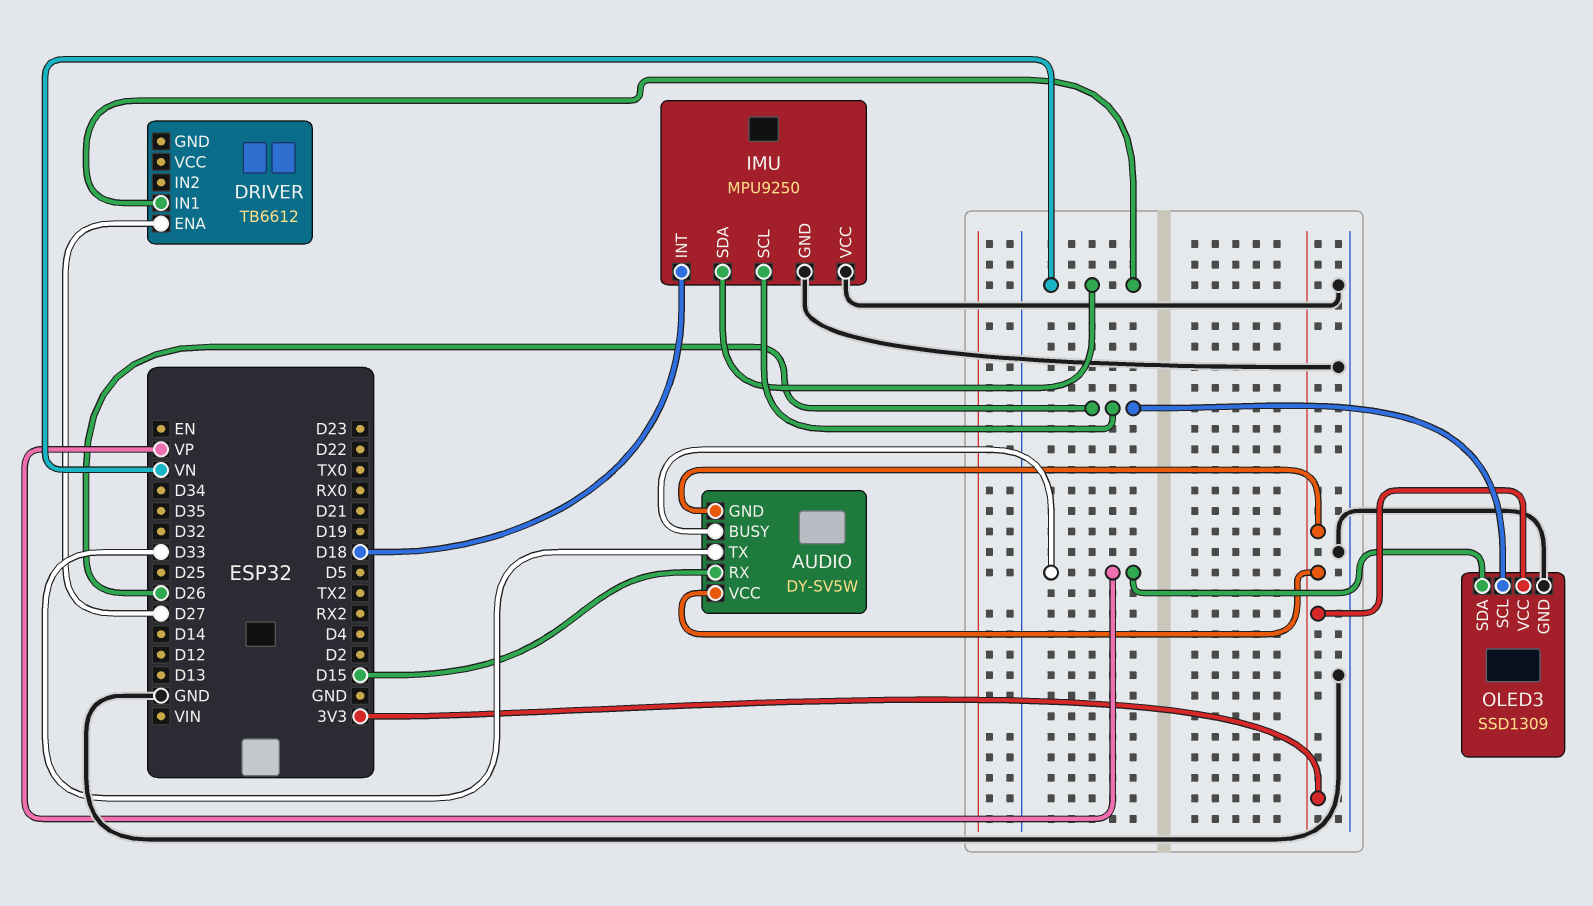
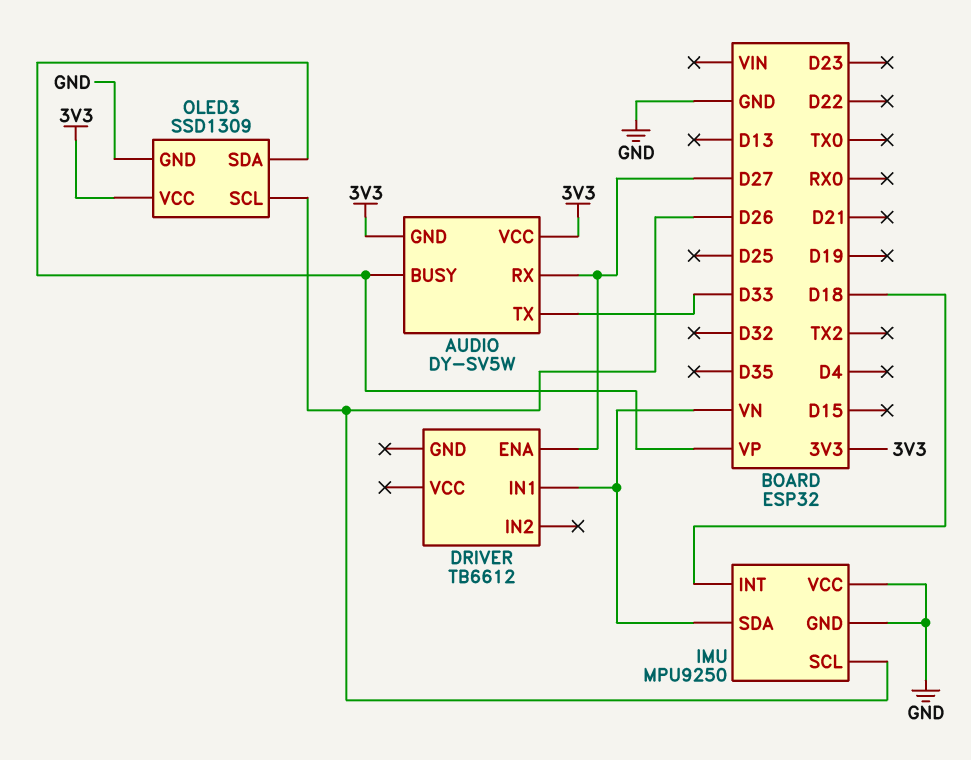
AUDIO pin RX: D15 -> D27

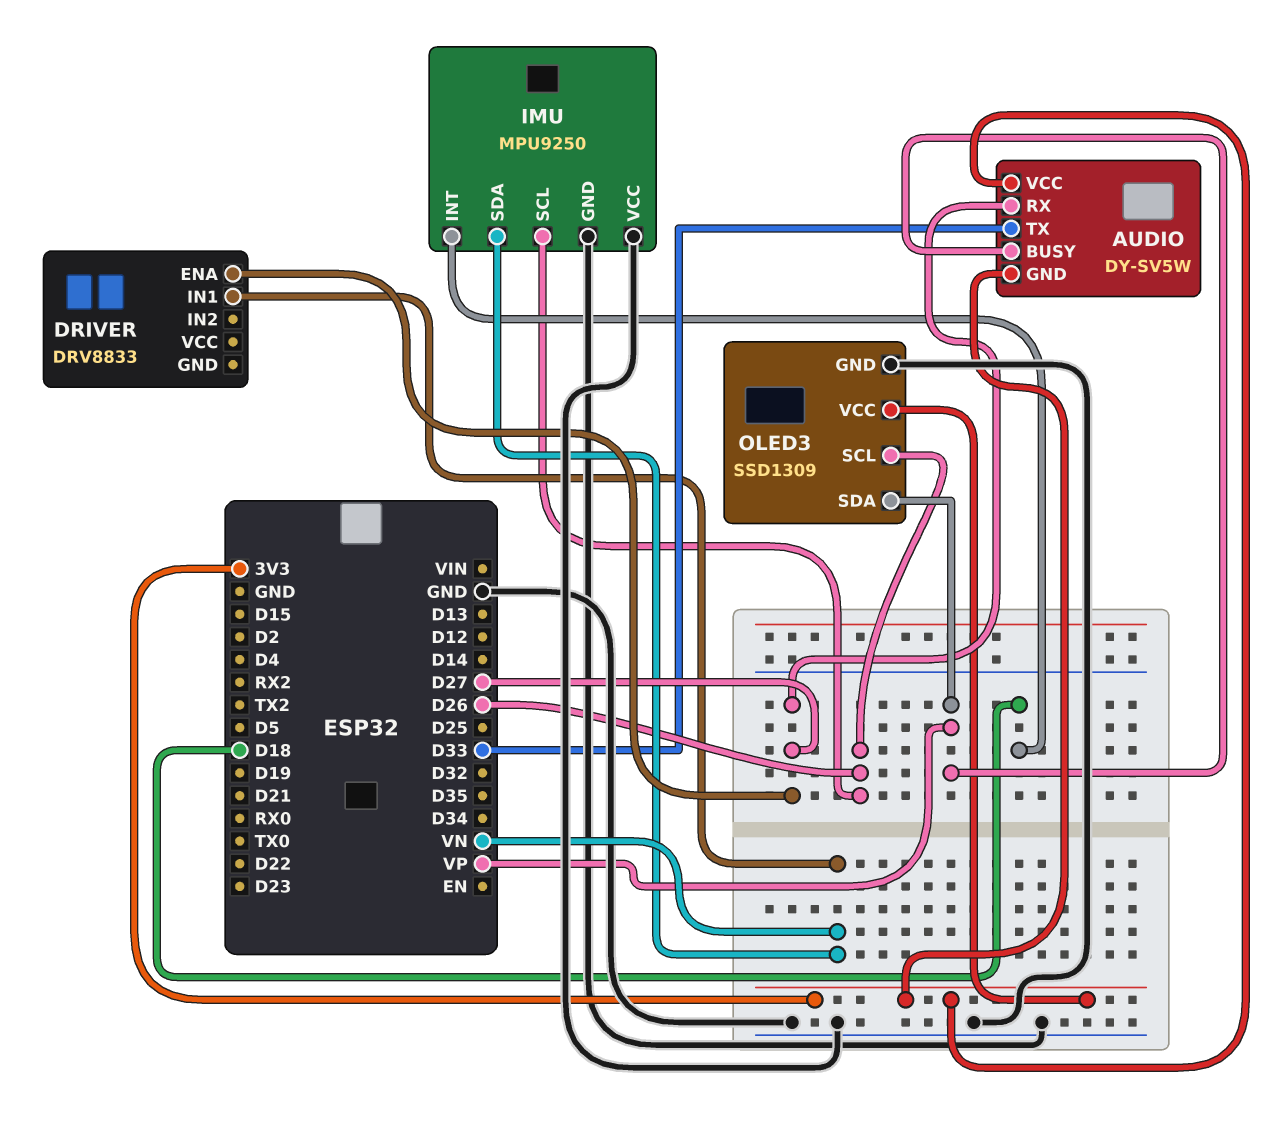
DRIVER: TB6612 -> DRV8833

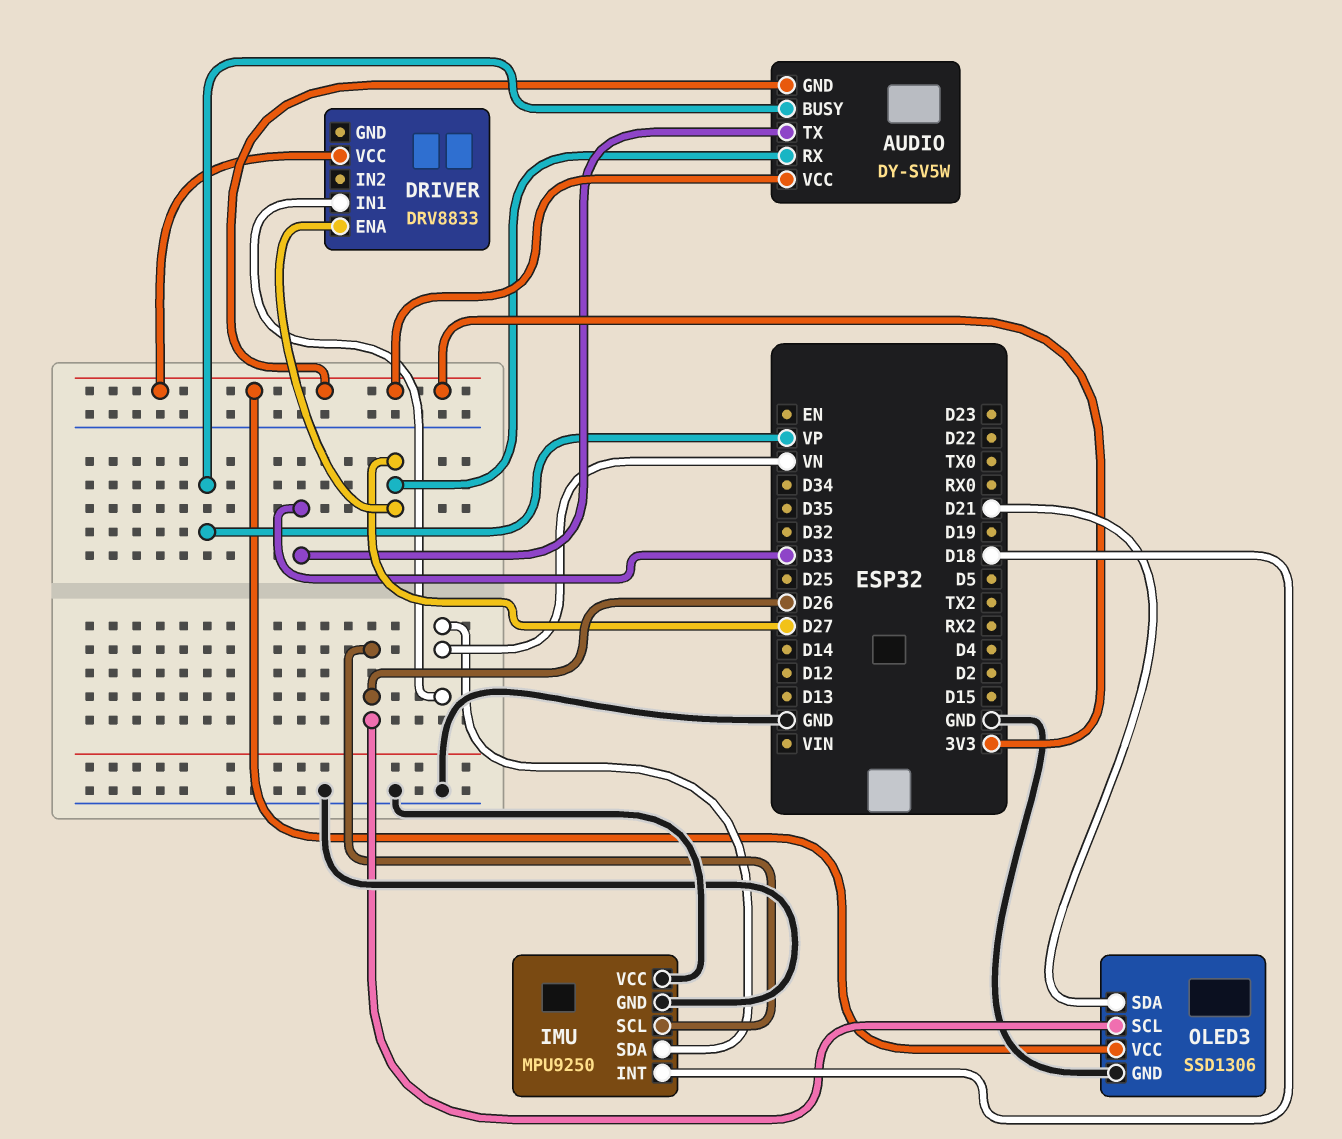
DRIVER pin VCC: none -> 3V3
OLED3: SSD1309 -> SSD1306
OLED3 pin SDA: VP -> D21

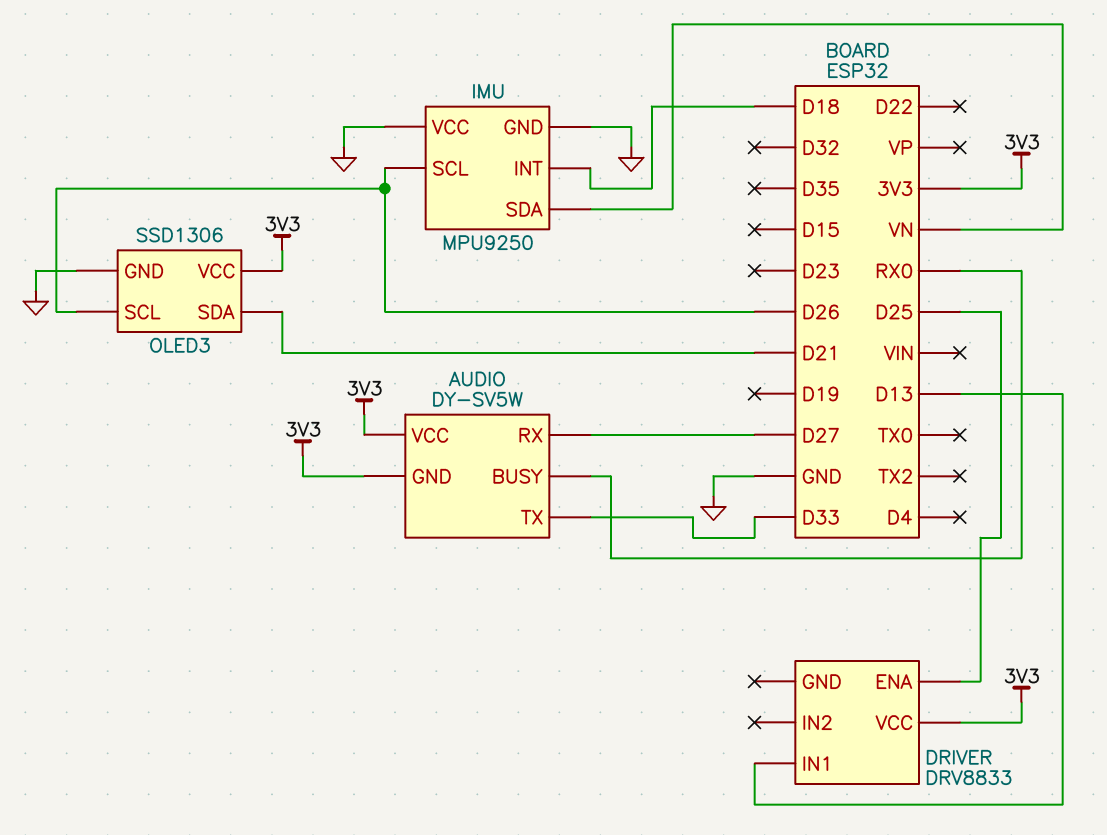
AUDIO pin BUSY: VP -> RX0
DRIVER pin ENA: D27 -> D25
DRIVER pin IN1: VN -> D13

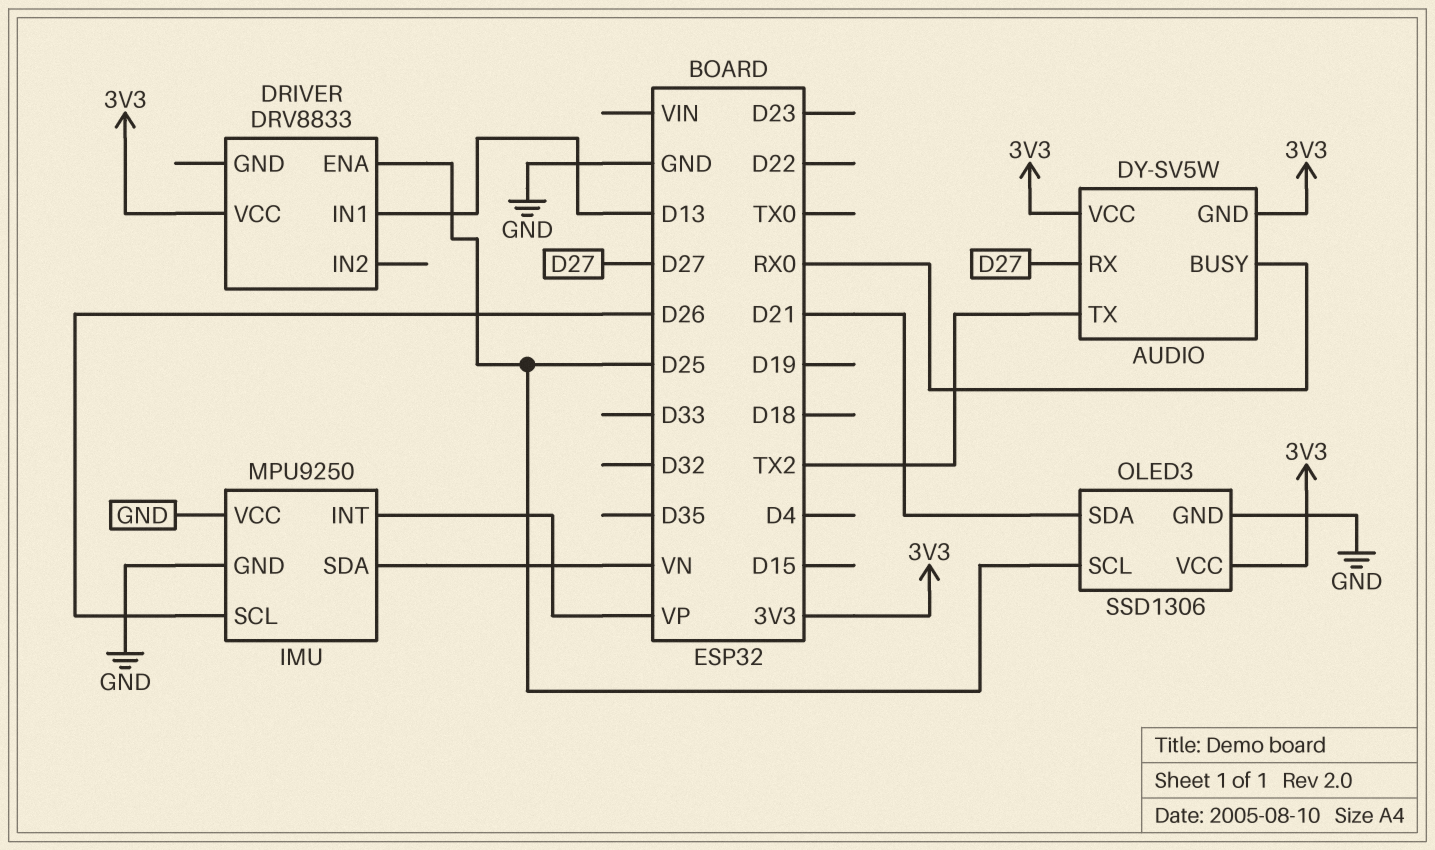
AUDIO pin TX: D33 -> TX2
IMU pin INT: D18 -> VP
OLED3 pin SCL: D26 -> D25

